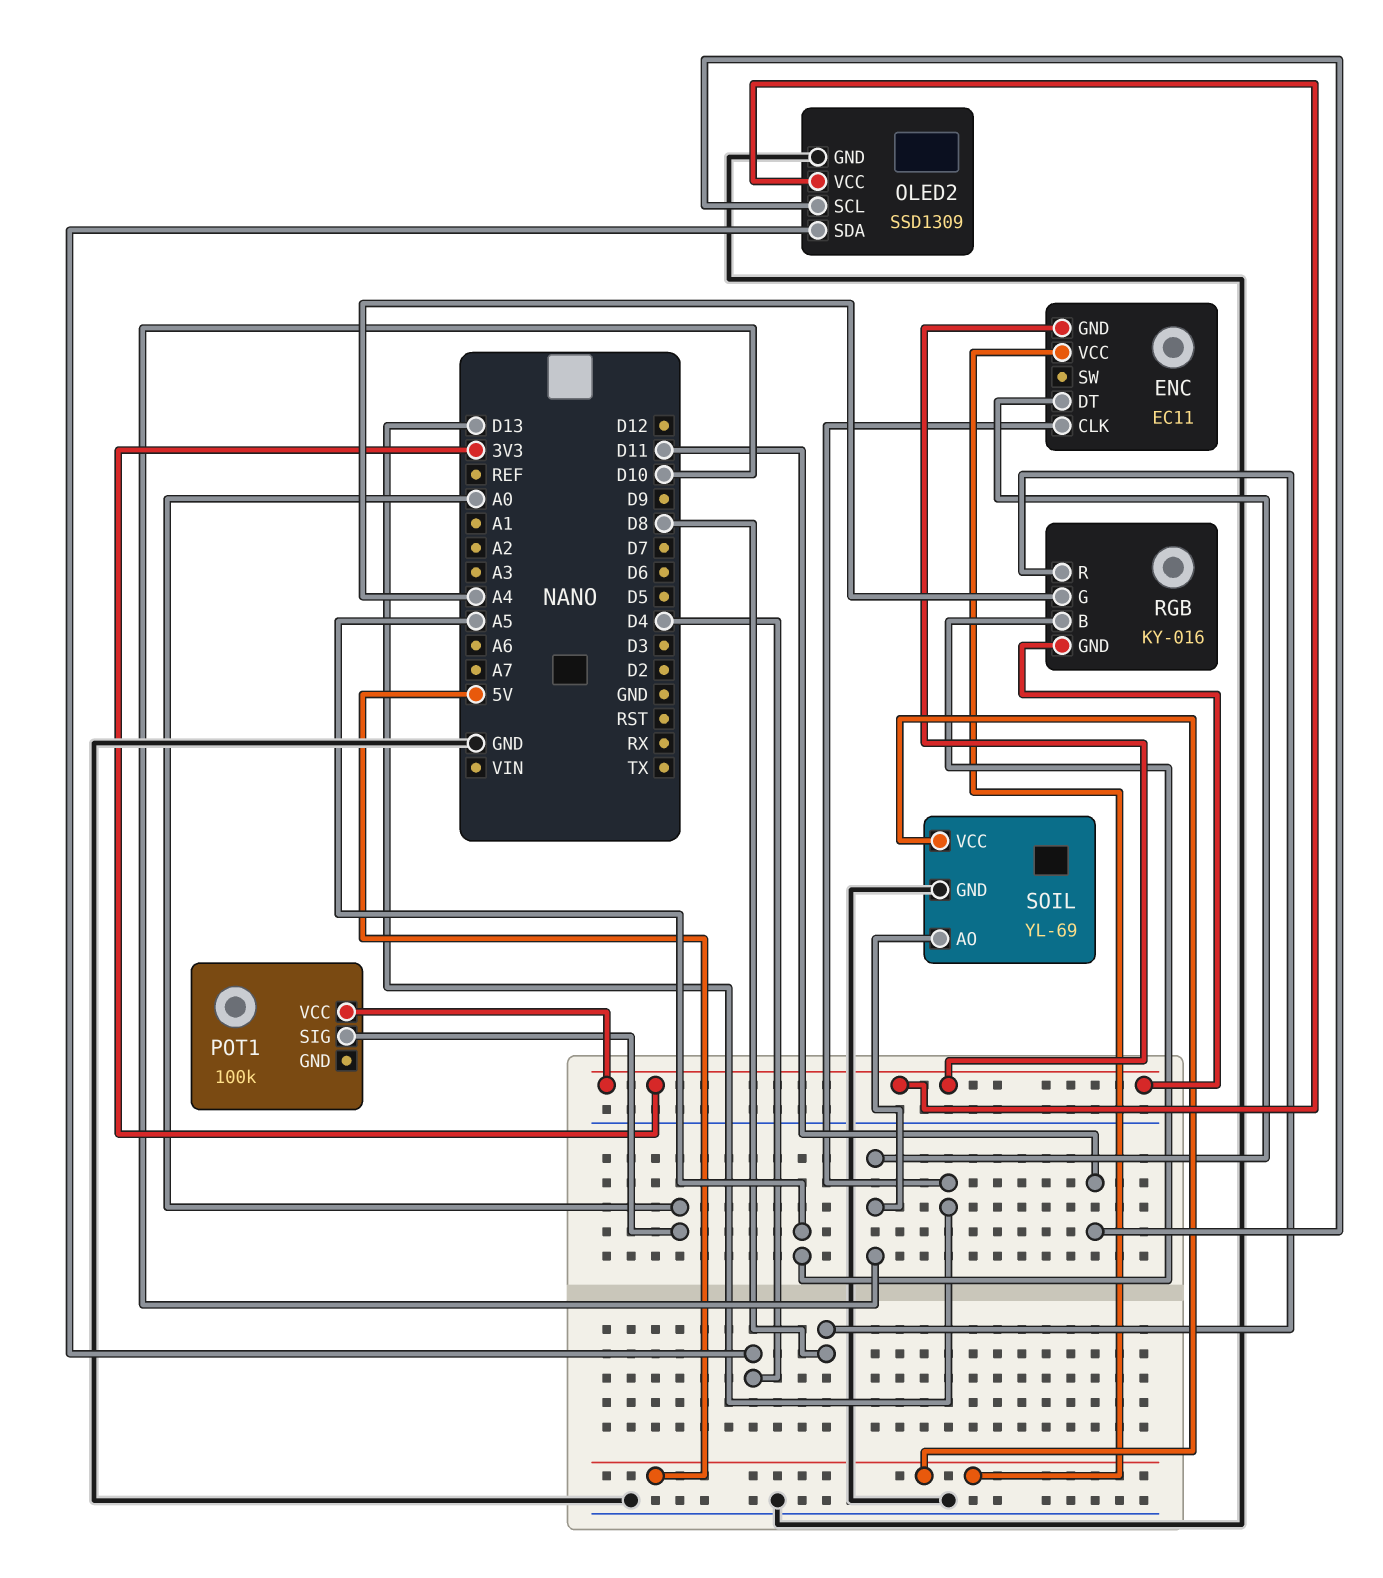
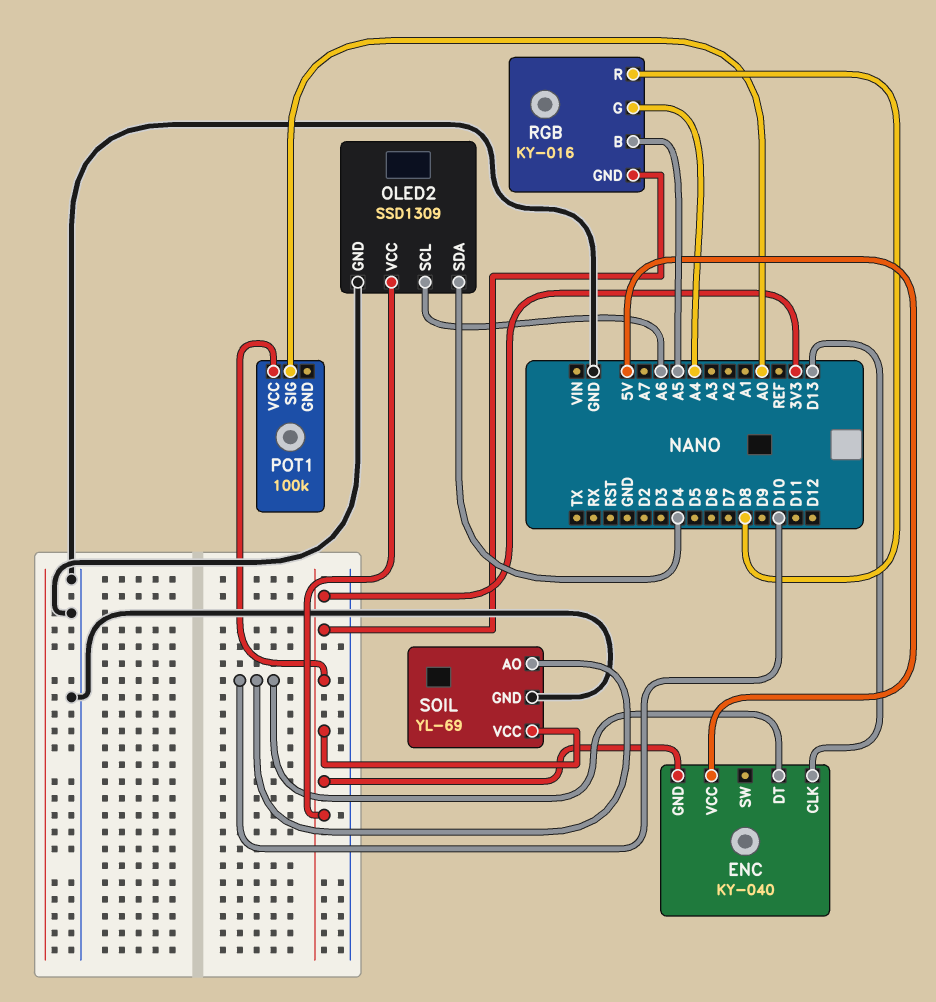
ENC: EC11 -> KY-040
OLED2 pin SCL: D11 -> A6
SOIL pin VCC: 5V -> 3V3

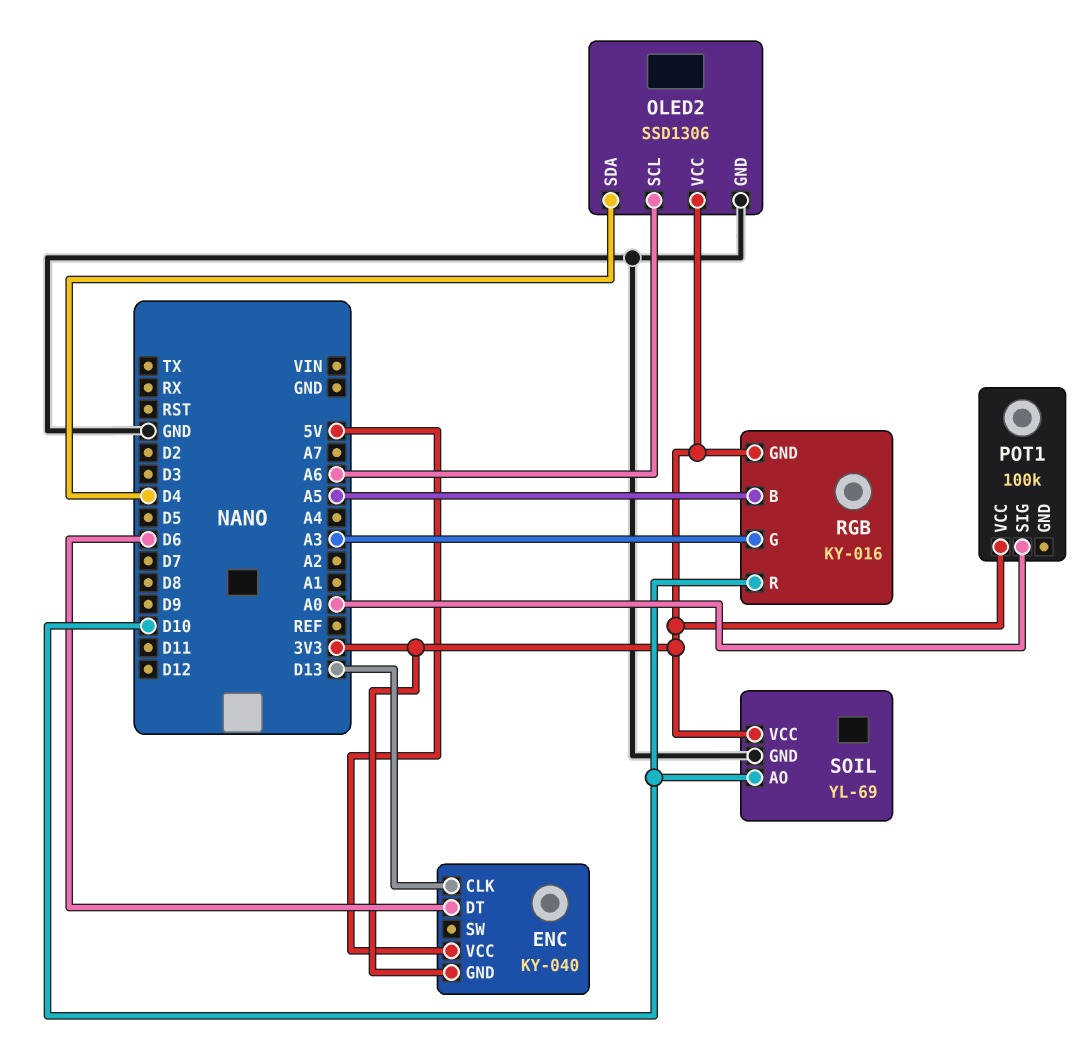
ENC pin DT: D10 -> D6
OLED2: SSD1309 -> SSD1306
RGB pin G: A4 -> A3
RGB pin R: D8 -> D10

